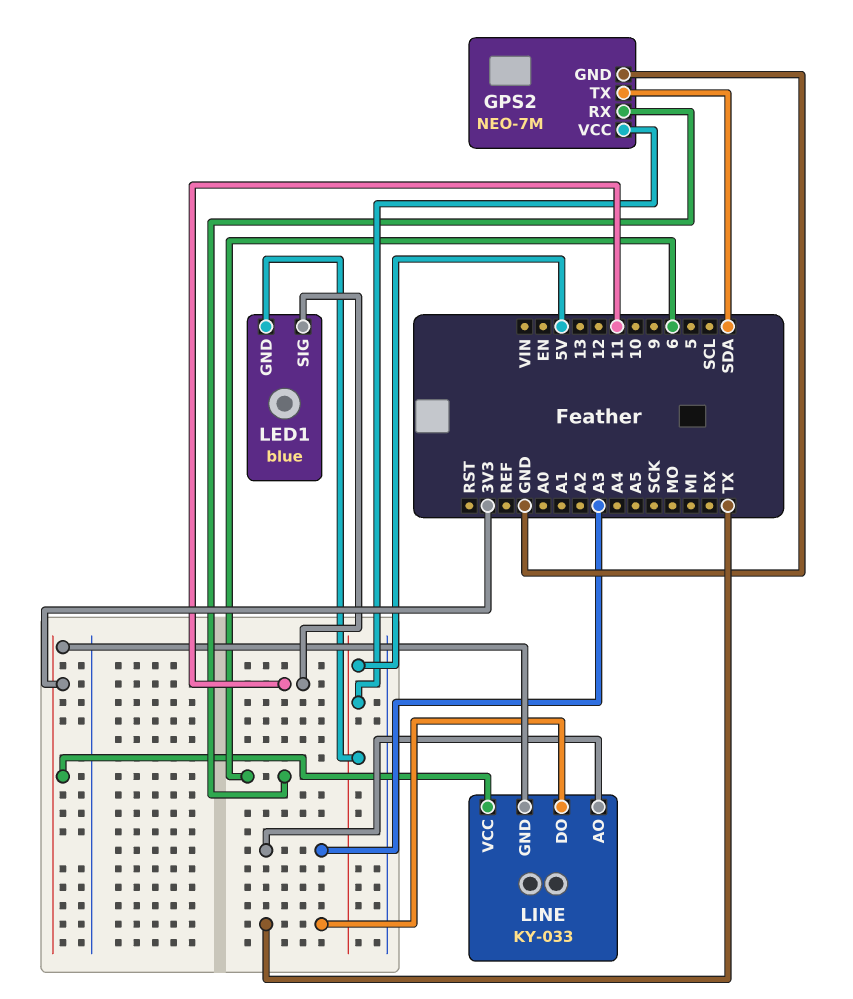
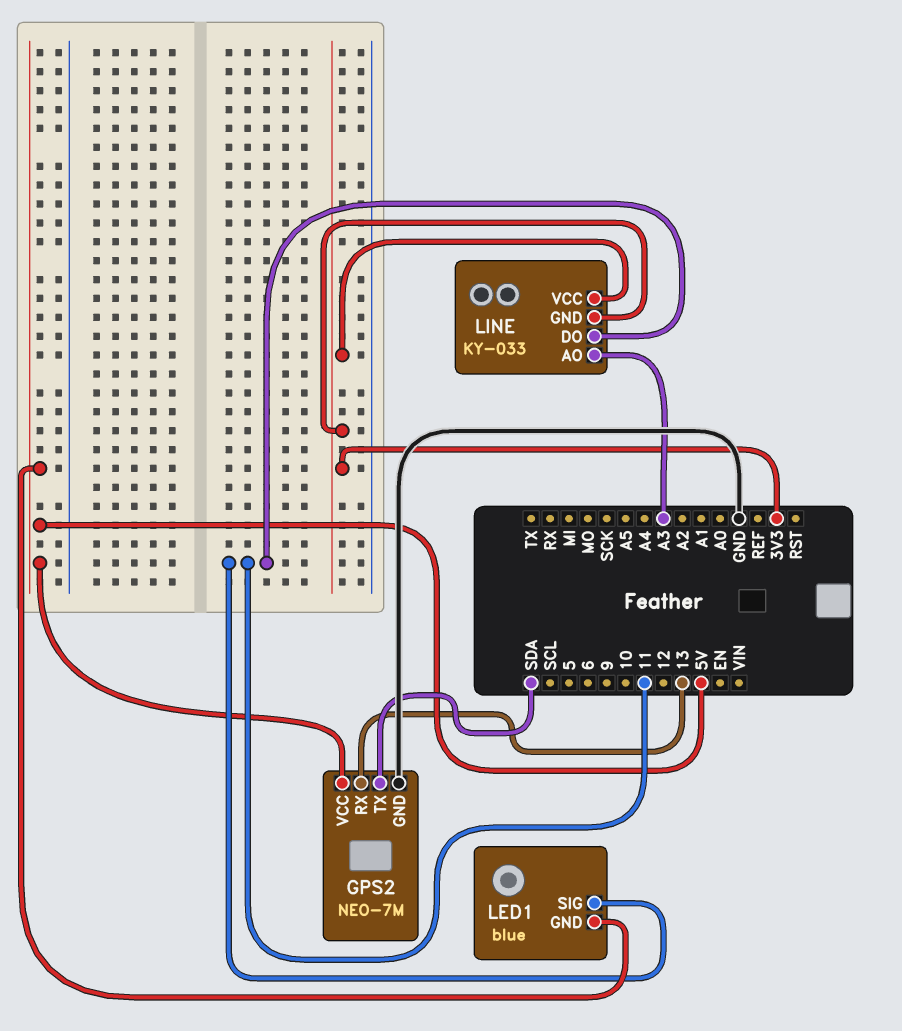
GPS2 pin RX: 6 -> 13
LINE pin DO: TX -> 11

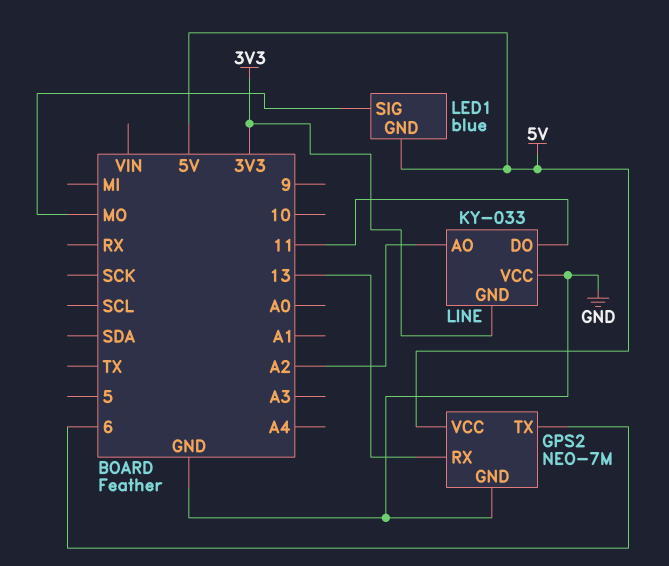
GPS2 pin TX: SDA -> 6
LED1 pin SIG: 11 -> MO
LINE pin AO: A3 -> A2
LINE pin VCC: 3V3 -> GND

